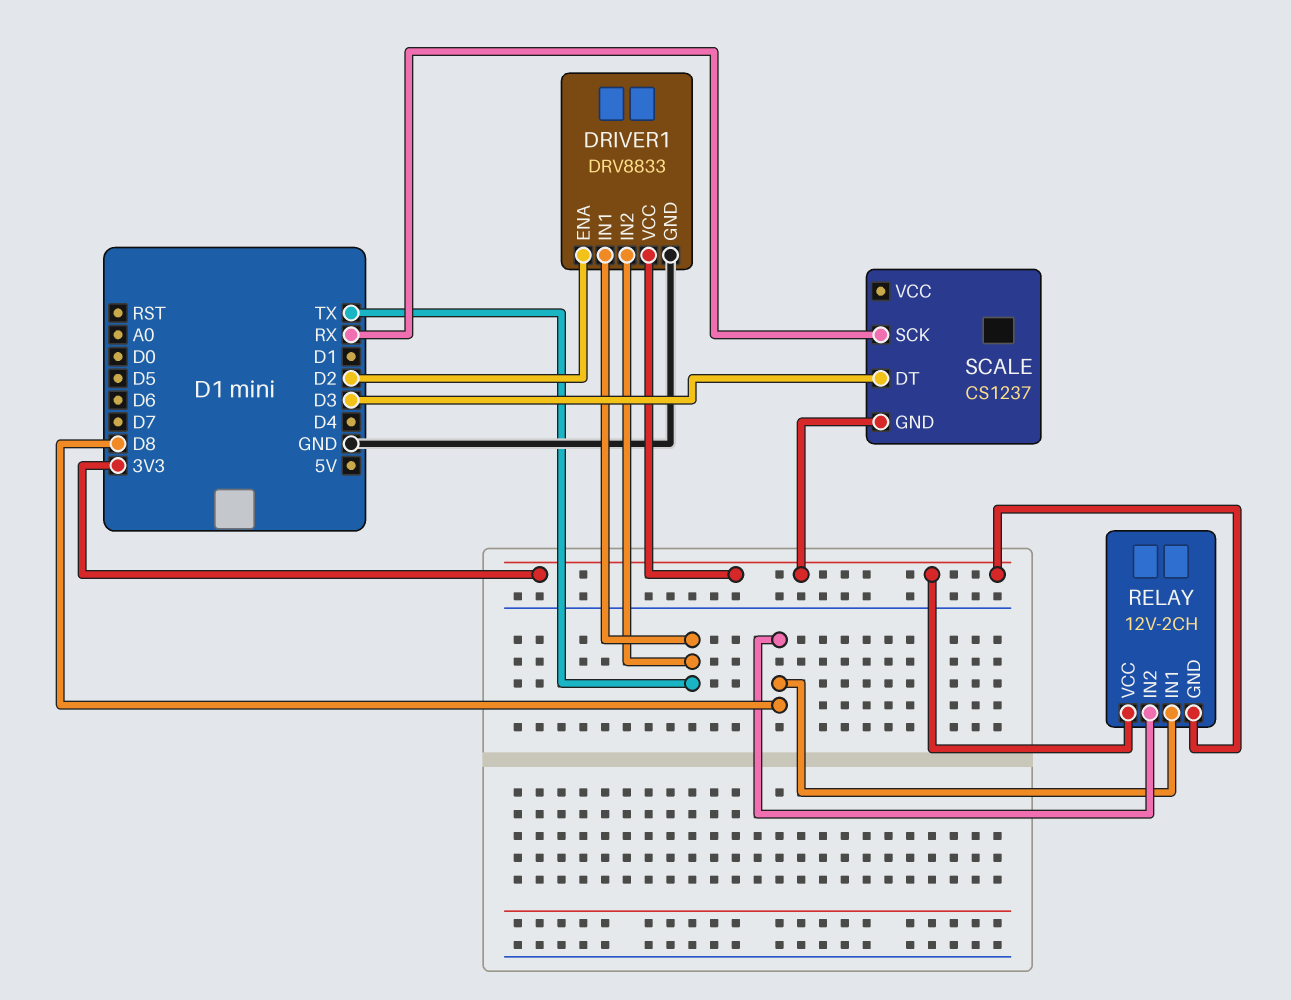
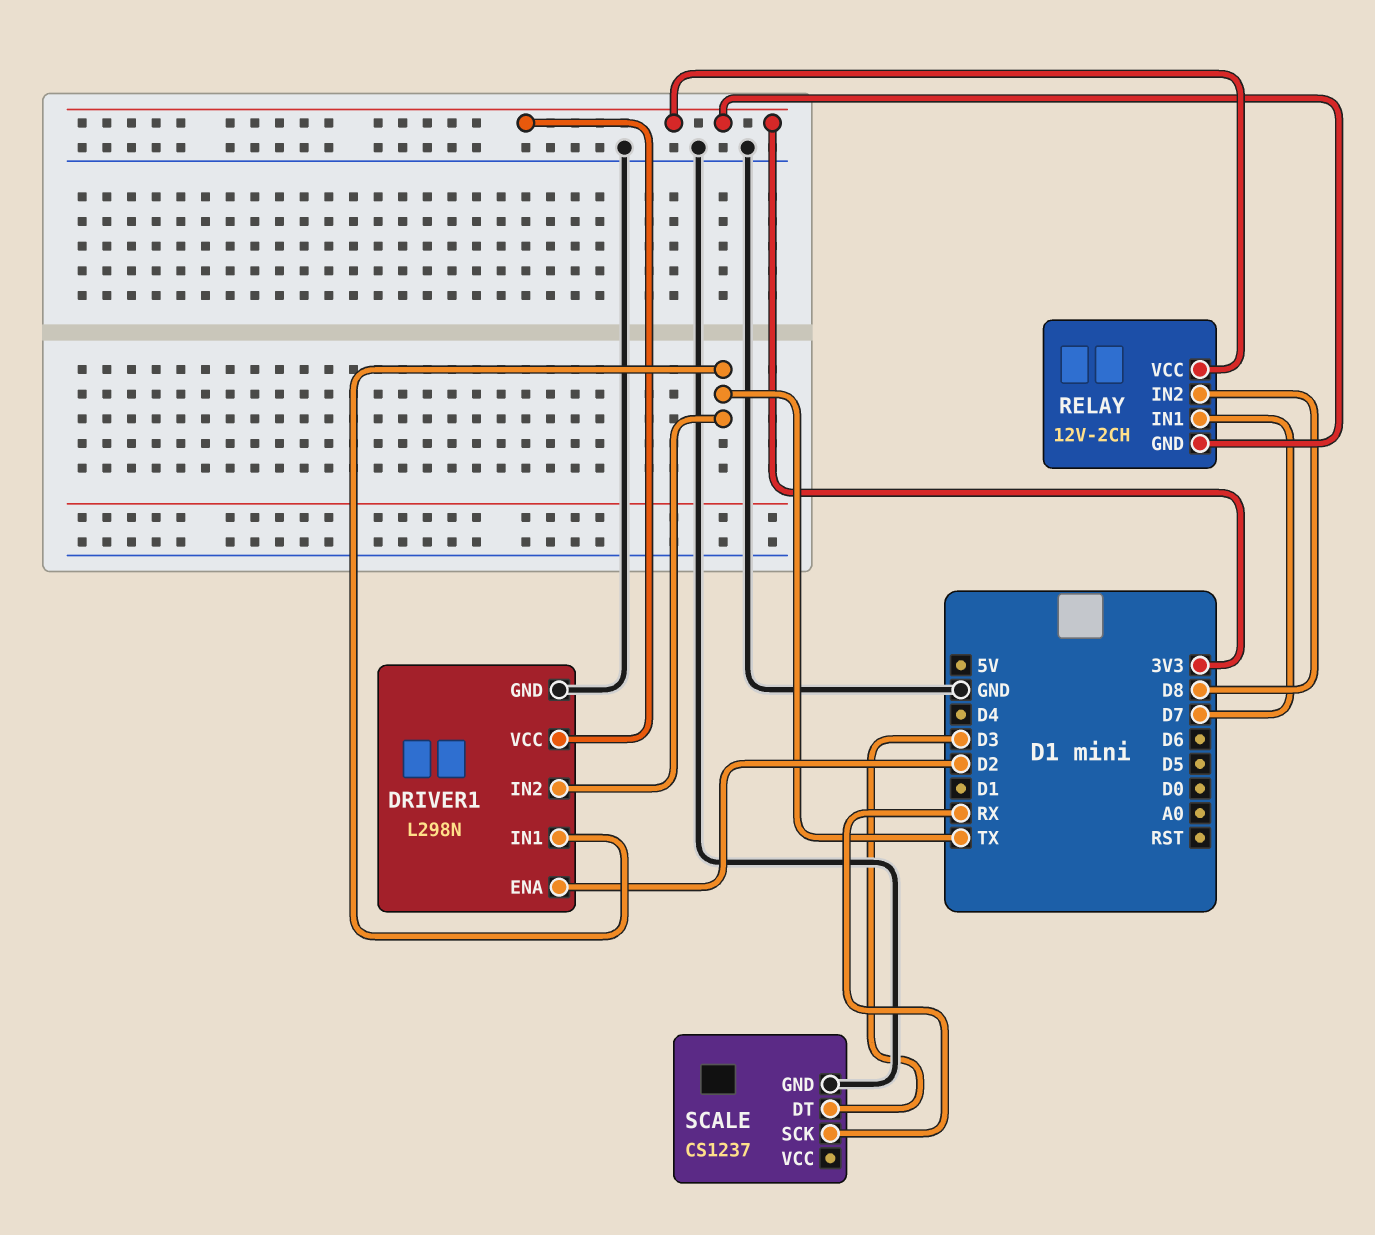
DRIVER1: DRV8833 -> L298N
RELAY pin IN1: D8 -> D7
SCALE pin GND: 3V3 -> GND

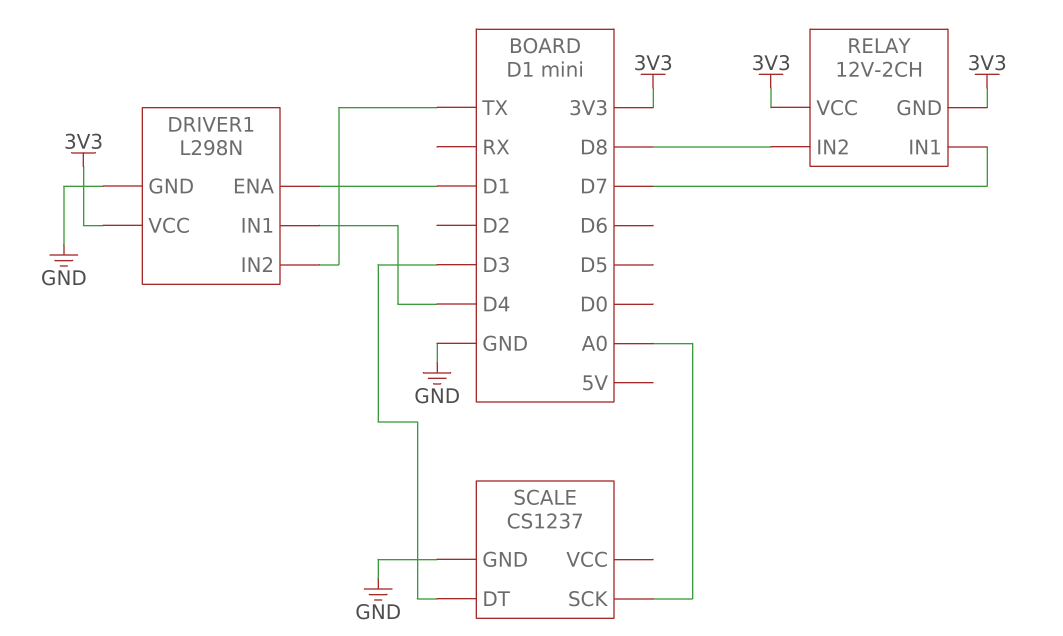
DRIVER1 pin ENA: D2 -> D1
DRIVER1 pin IN1: TX -> D4
SCALE pin SCK: RX -> A0

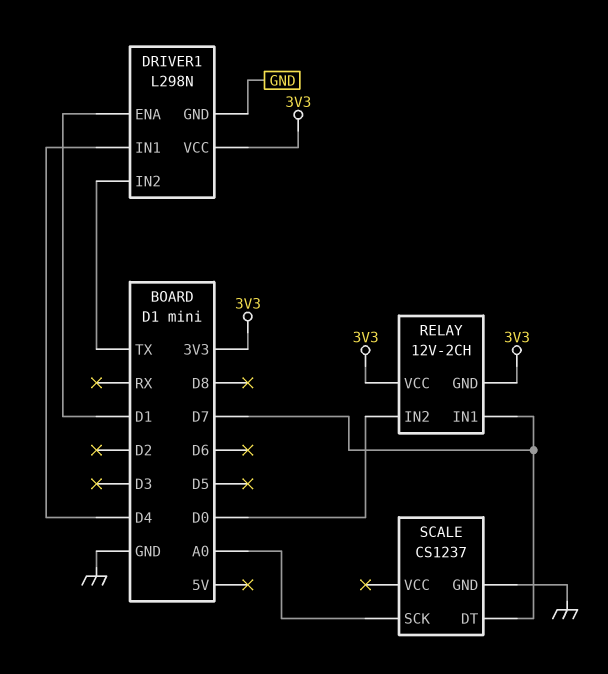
RELAY pin IN2: D8 -> D0
SCALE pin DT: D3 -> D7

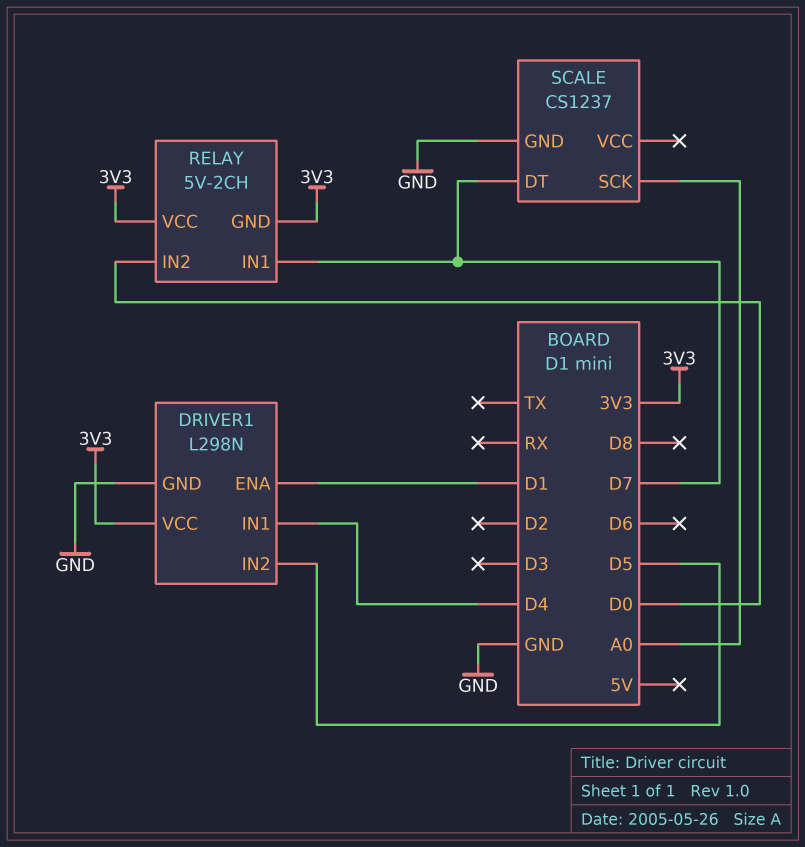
DRIVER1 pin IN2: TX -> D5
RELAY: 12V-2CH -> 5V-2CH

